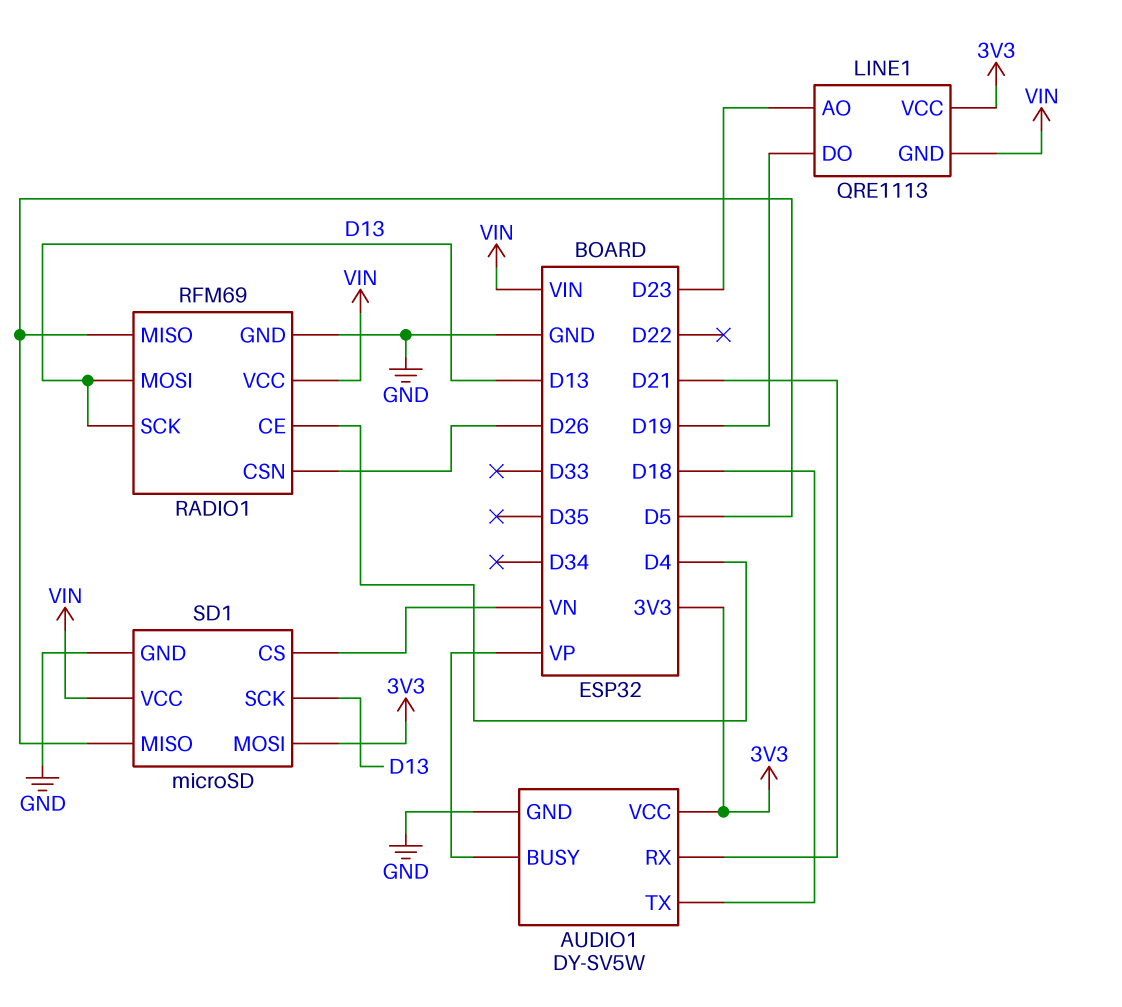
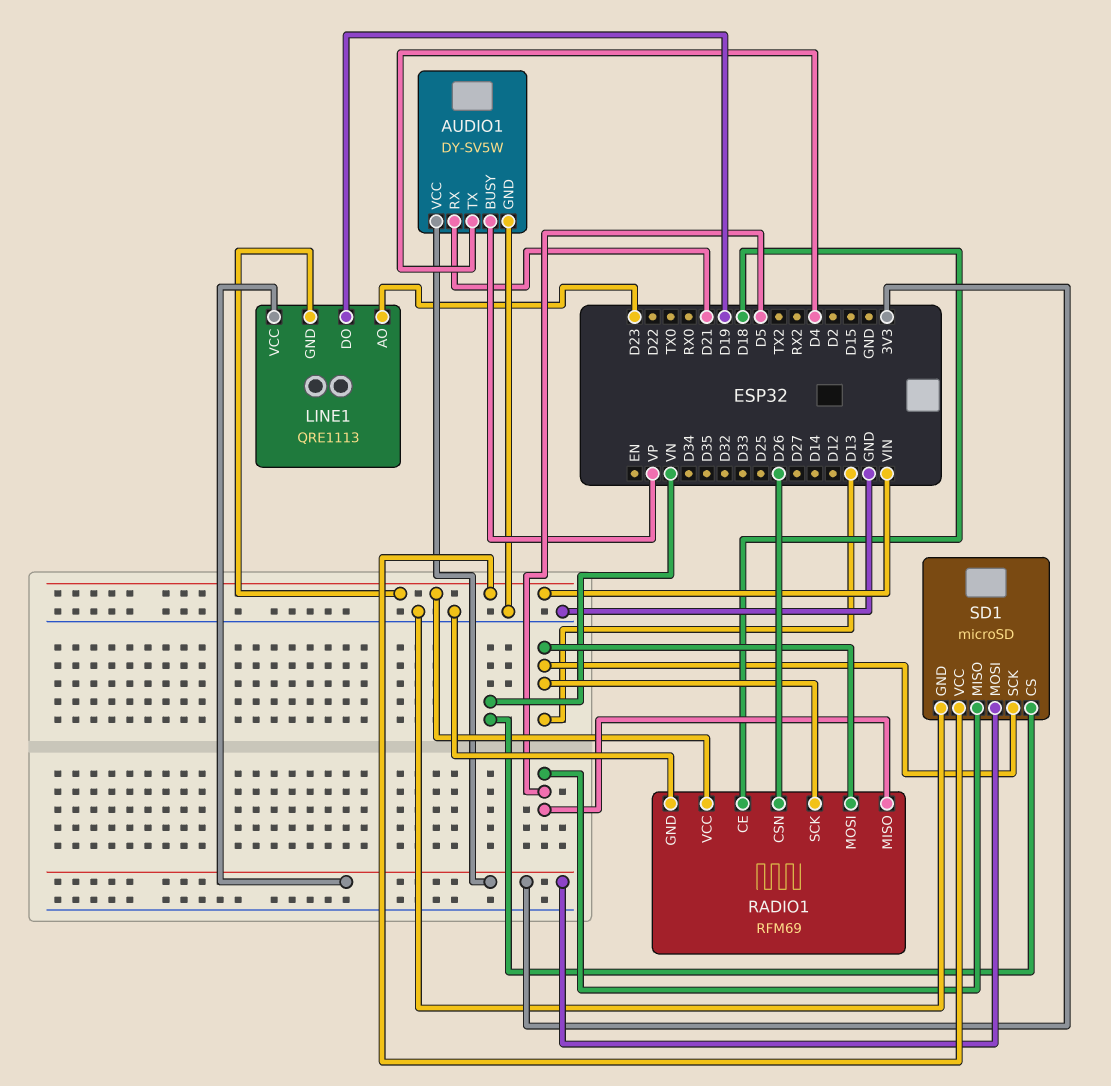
AUDIO1 pin TX: D18 -> D4
RADIO1 pin CE: D4 -> D18

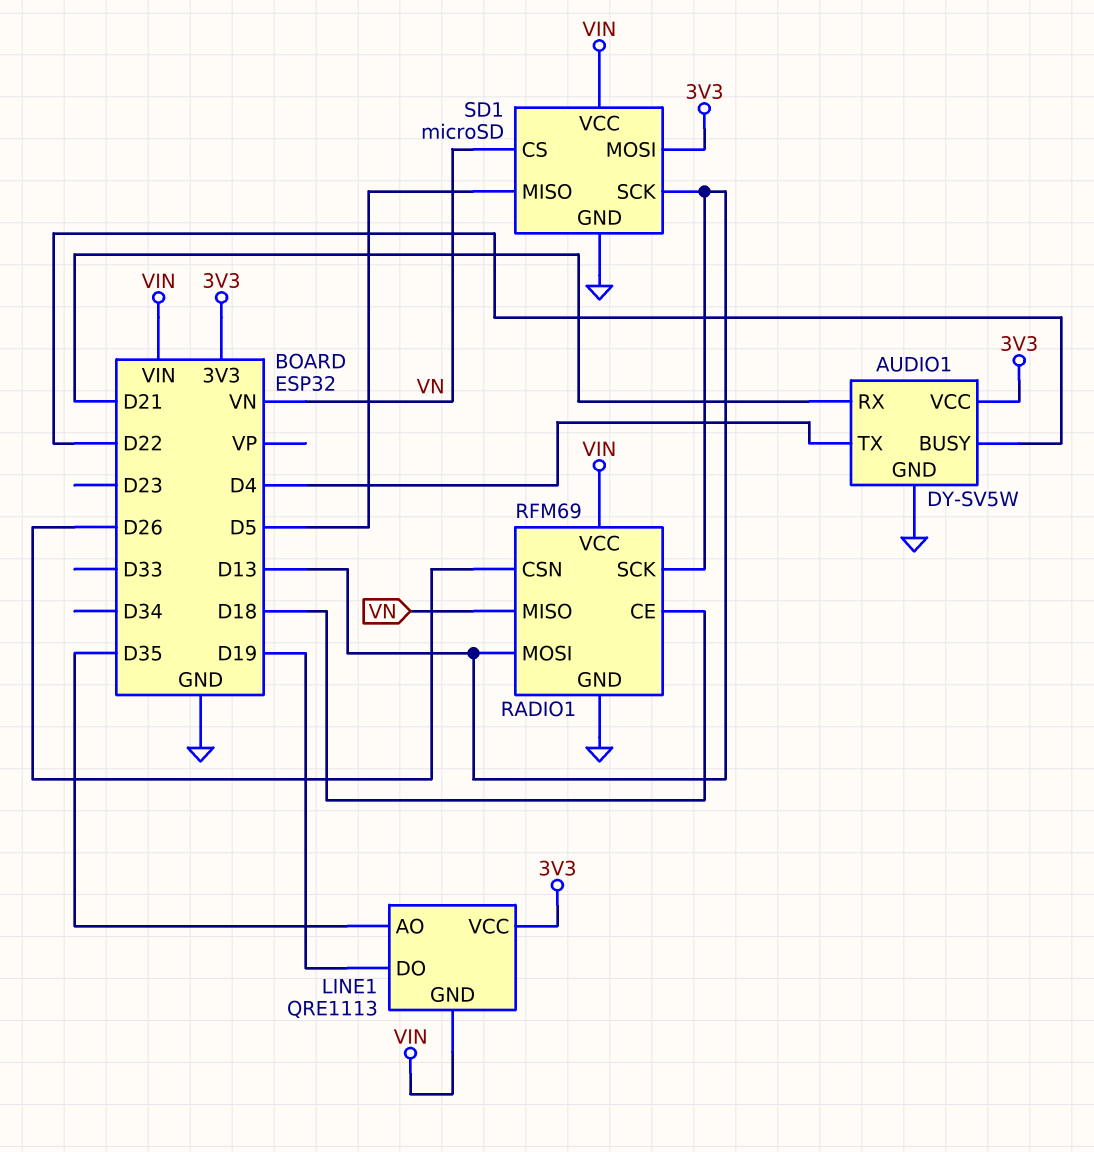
AUDIO1 pin BUSY: VP -> D22
LINE1 pin AO: D23 -> D35
RADIO1 pin MISO: D5 -> VN

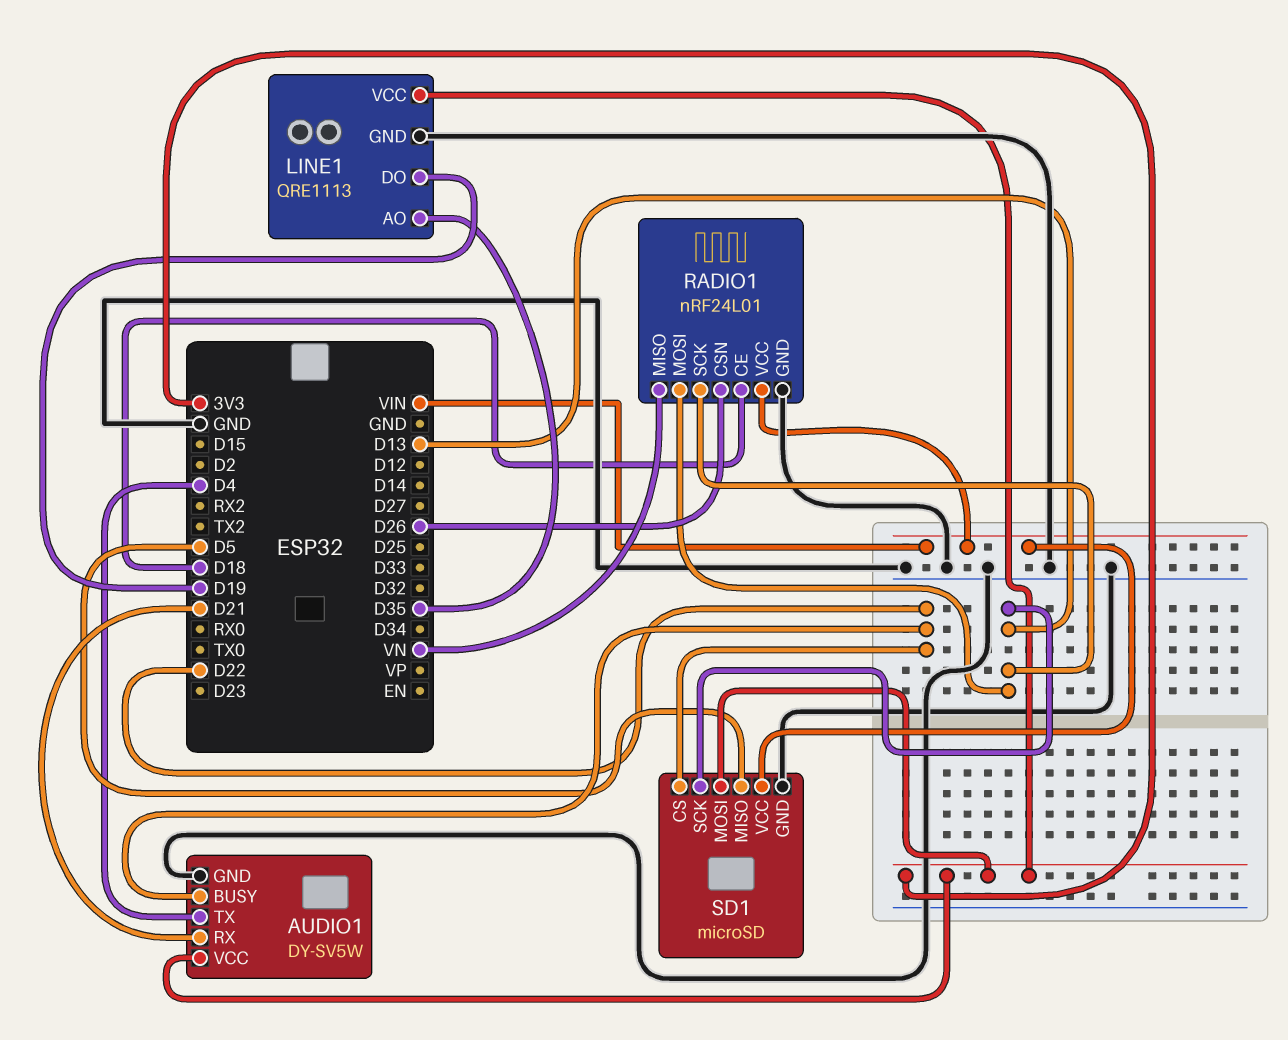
LINE1 pin GND: VIN -> GND
RADIO1: RFM69 -> nRF24L01
SD1 pin CS: VN -> D22

